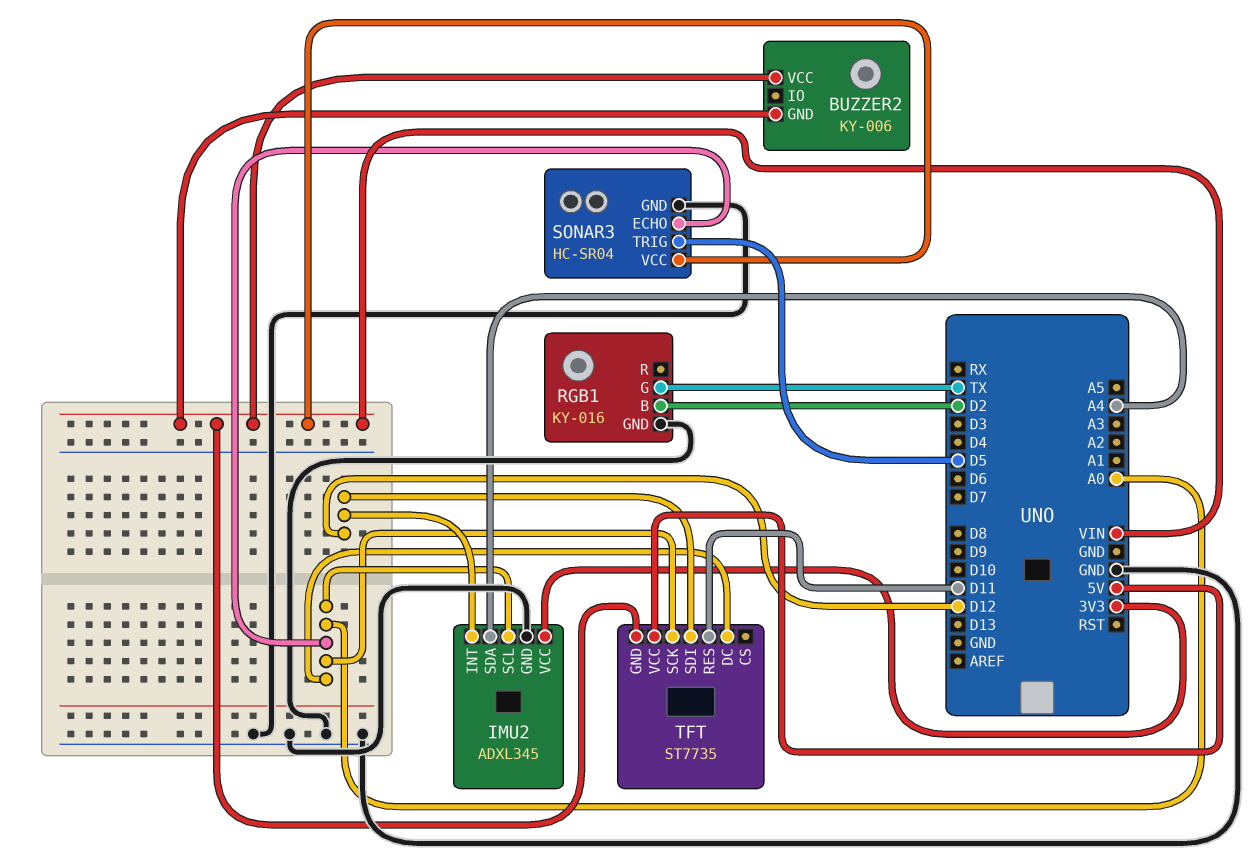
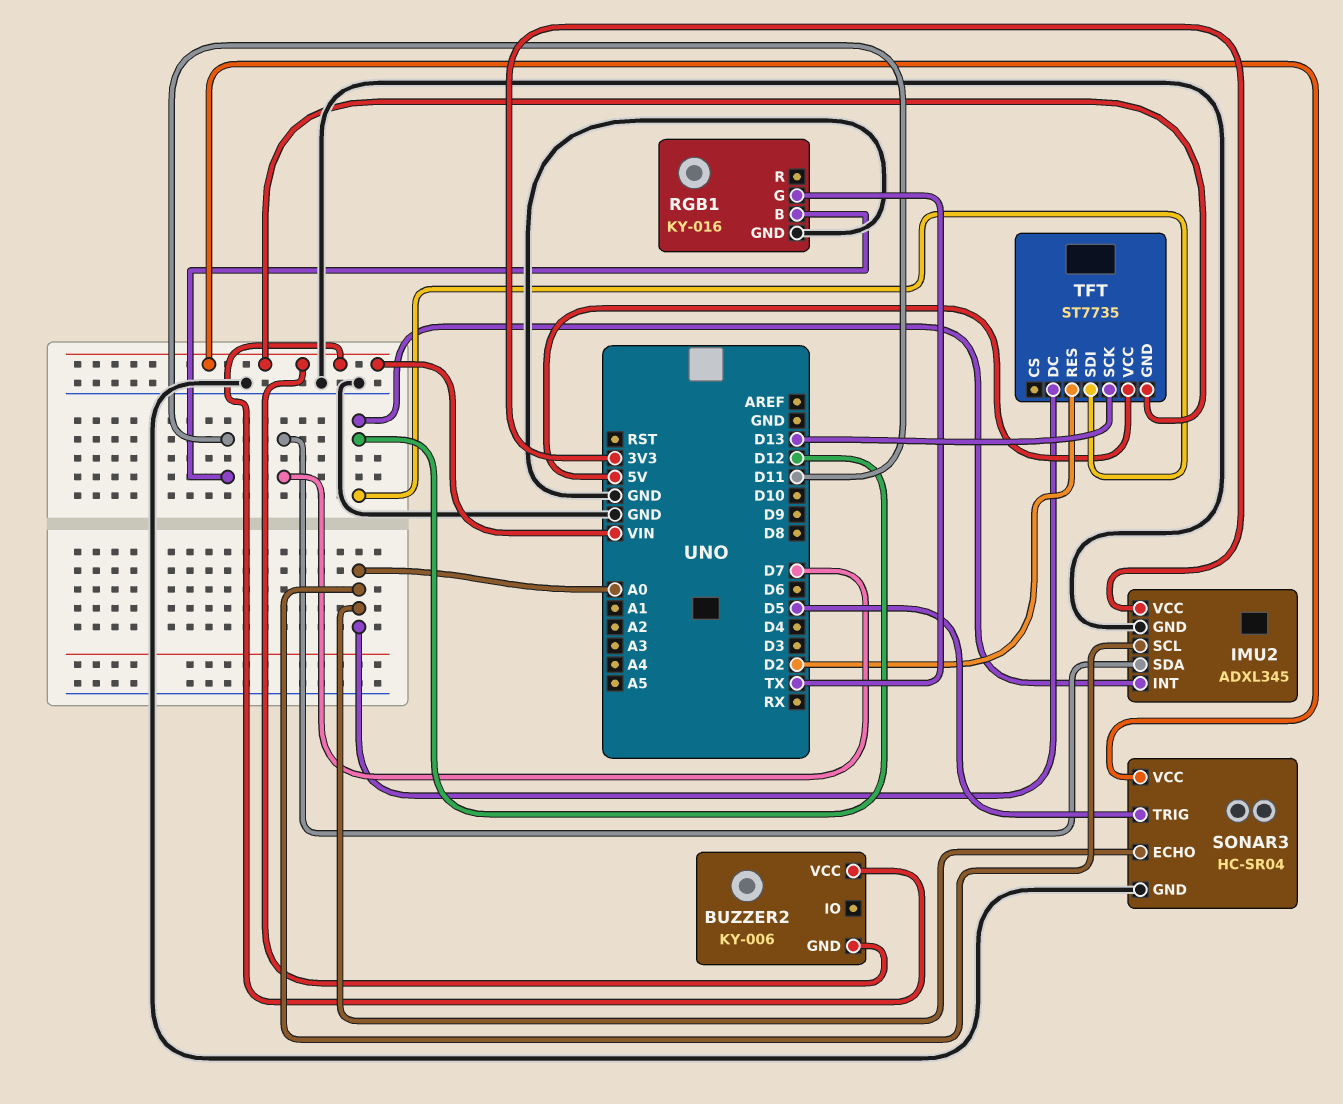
IMU2 pin SDA: A4 -> D7
RGB1 pin B: D2 -> D11
TFT pin RES: D11 -> D2
TFT pin SCK: A0 -> D13

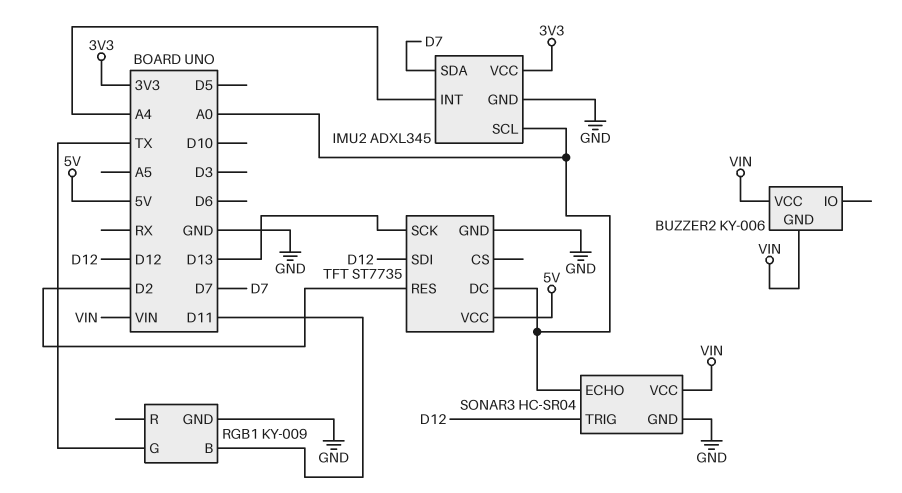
IMU2 pin INT: D12 -> A4
RGB1: KY-016 -> KY-009
SONAR3 pin TRIG: D5 -> D12
TFT pin GND: VIN -> GND

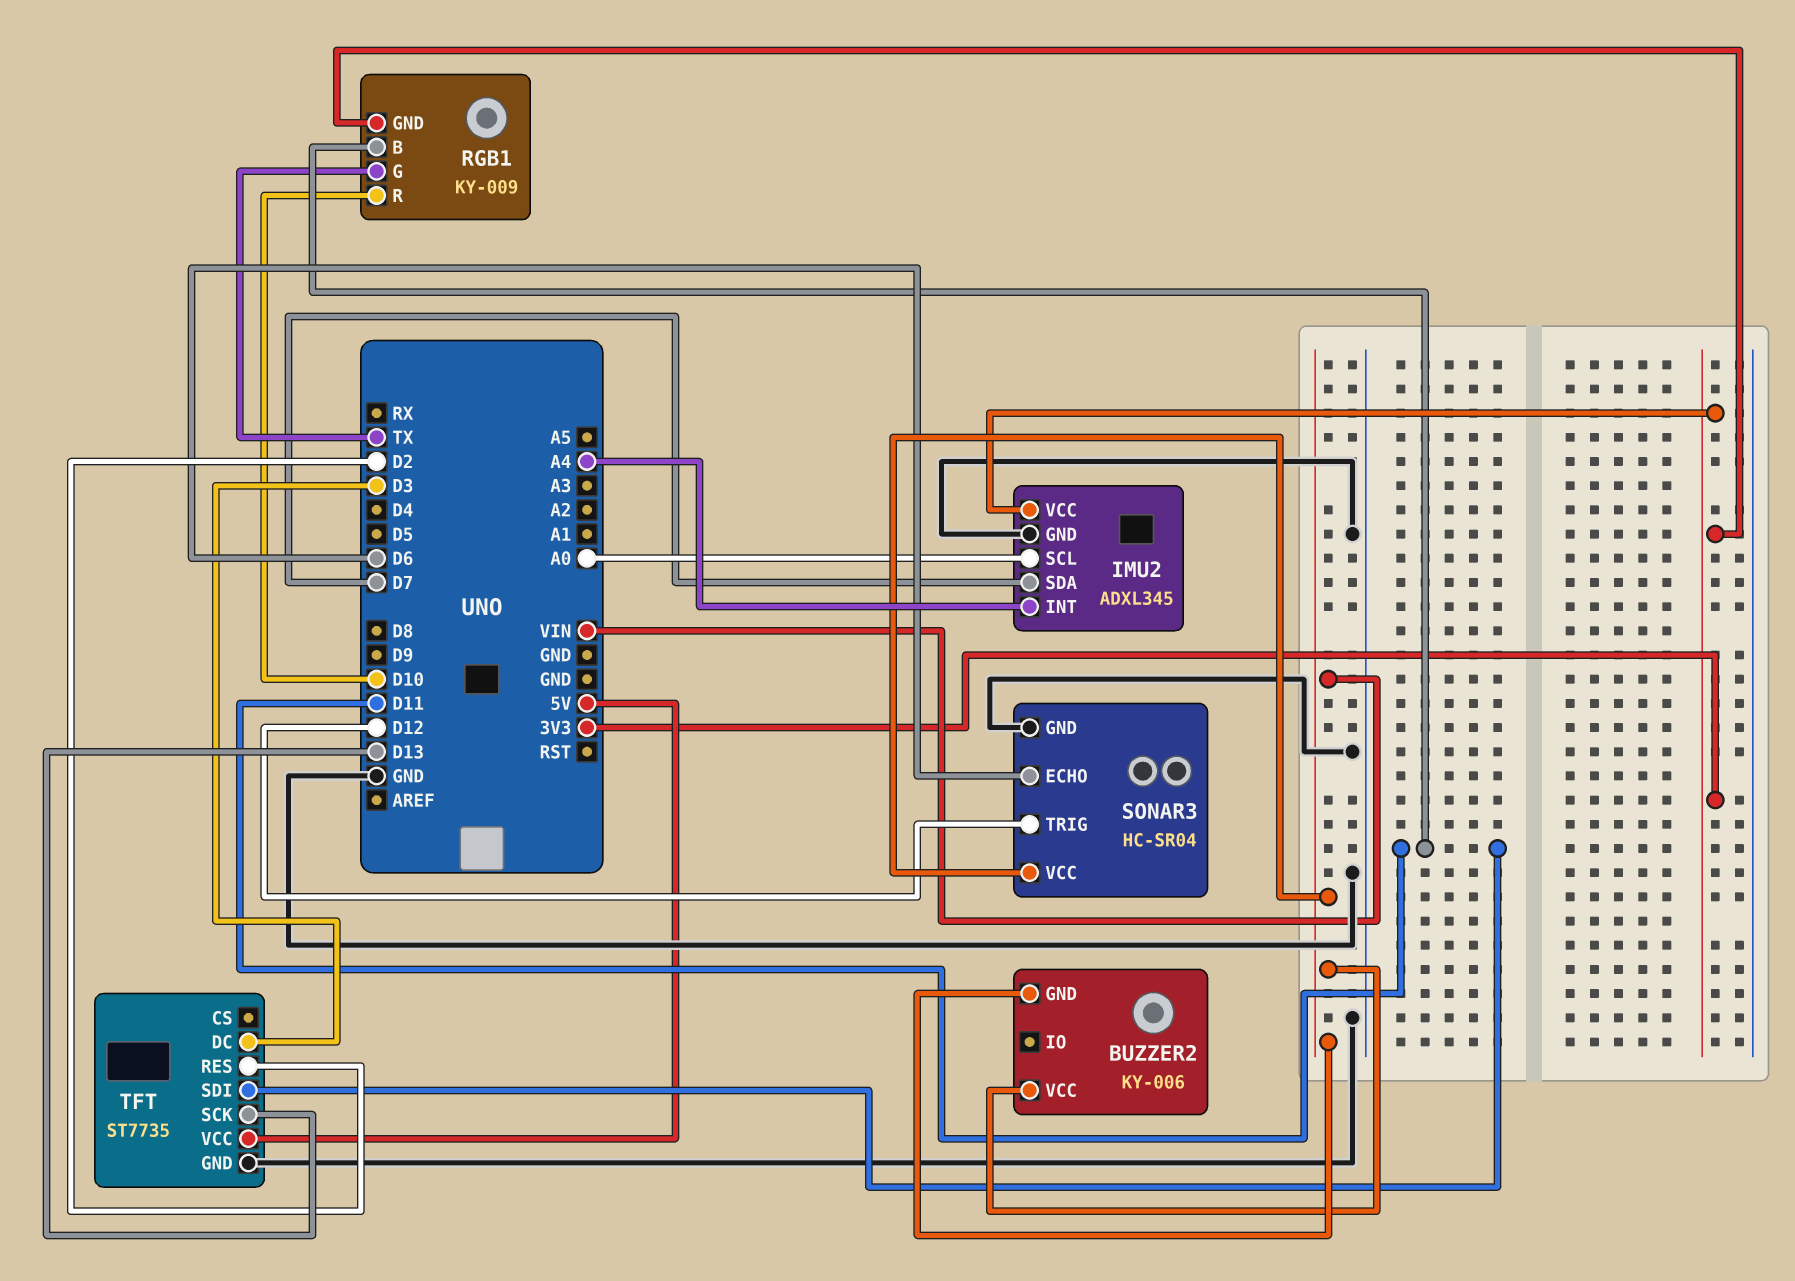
RGB1 pin GND: GND -> 3V3
RGB1 pin R: none -> D10
SONAR3 pin ECHO: A0 -> D6
TFT pin DC: A0 -> D3
TFT pin SDI: D12 -> D11

